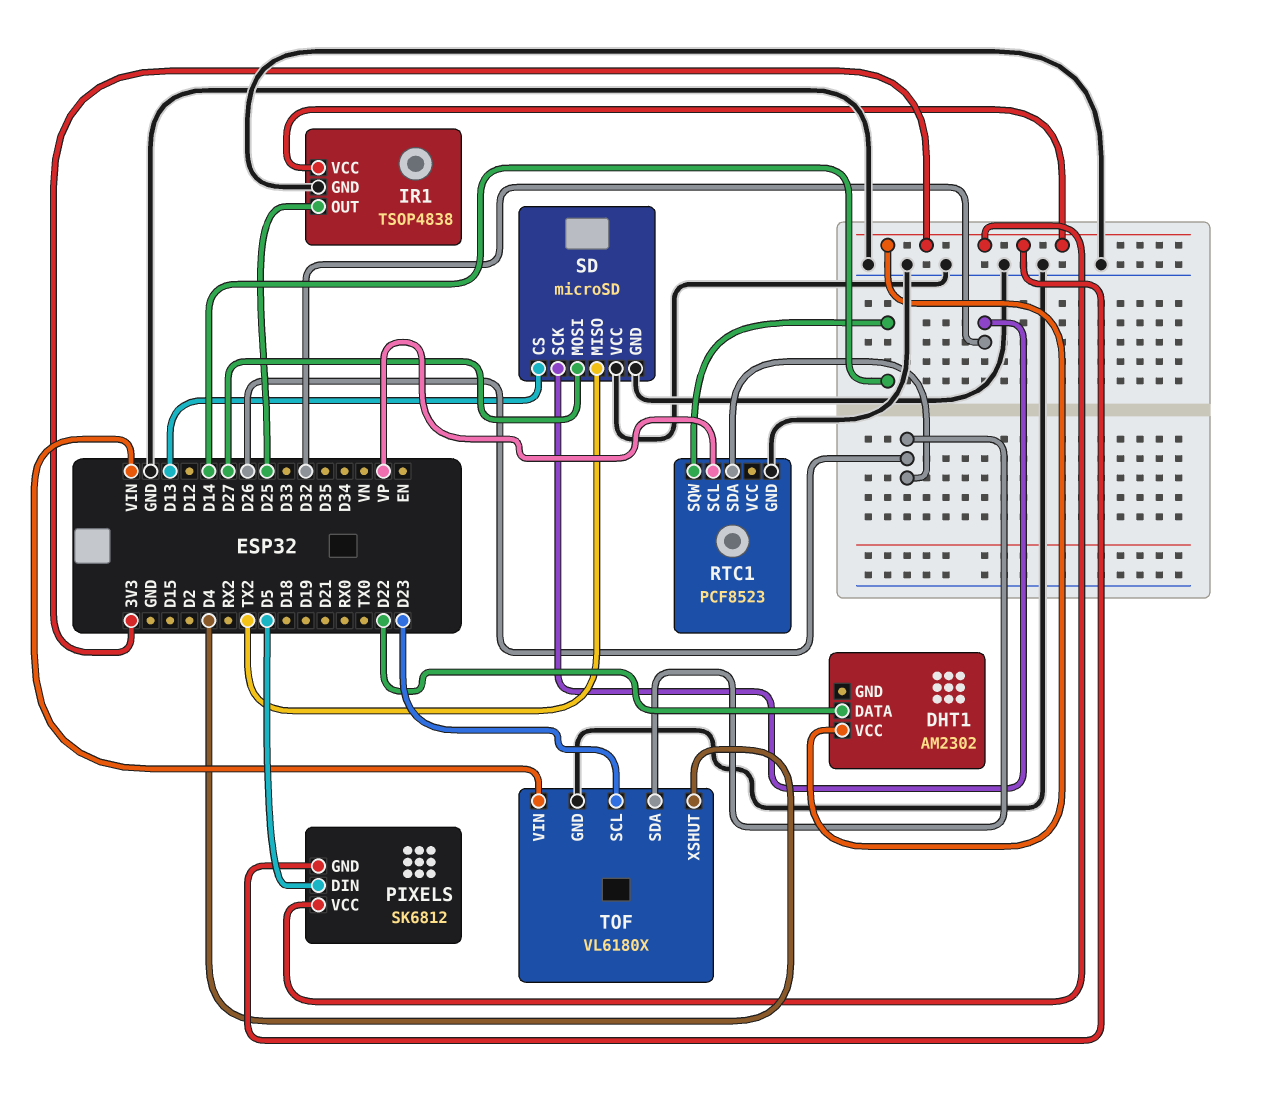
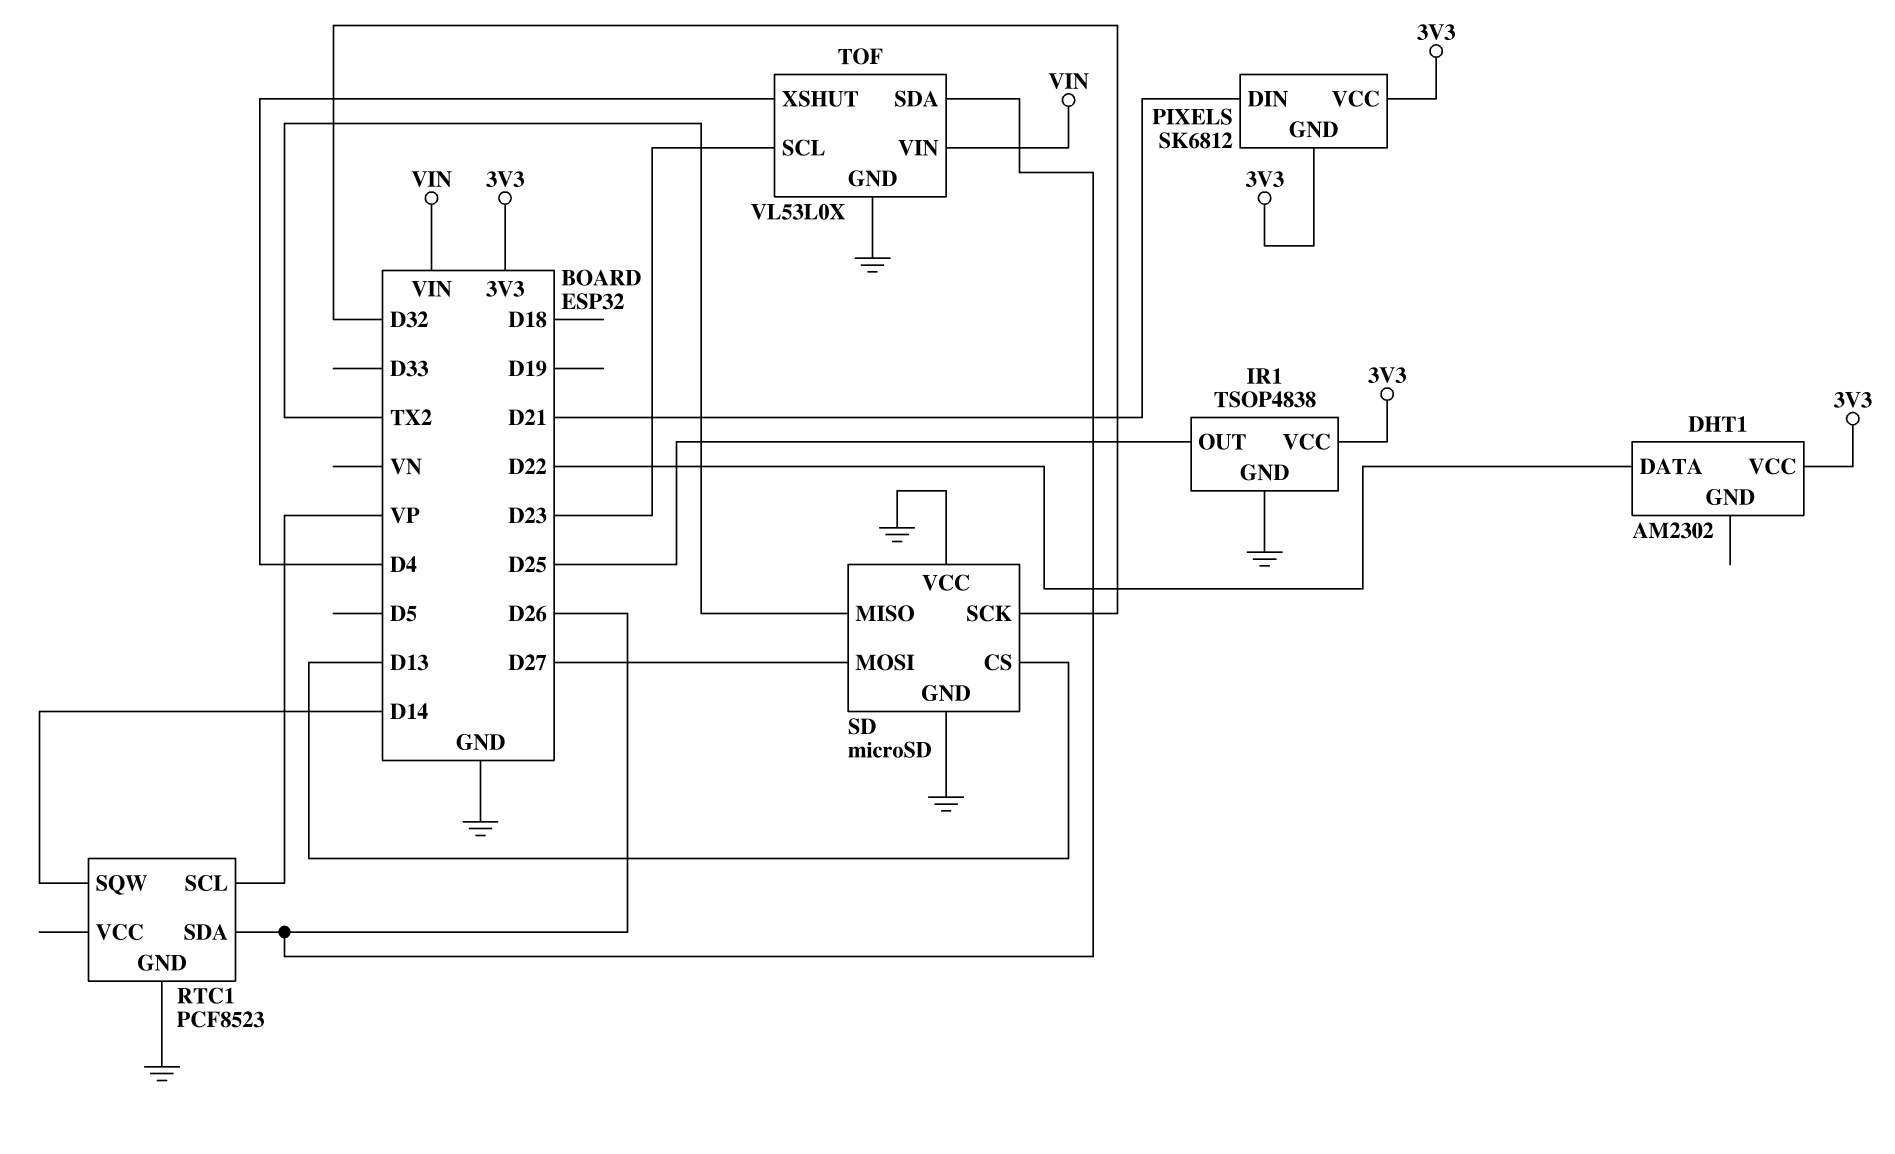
PIXELS pin DIN: D5 -> D21
TOF: VL6180X -> VL53L0X

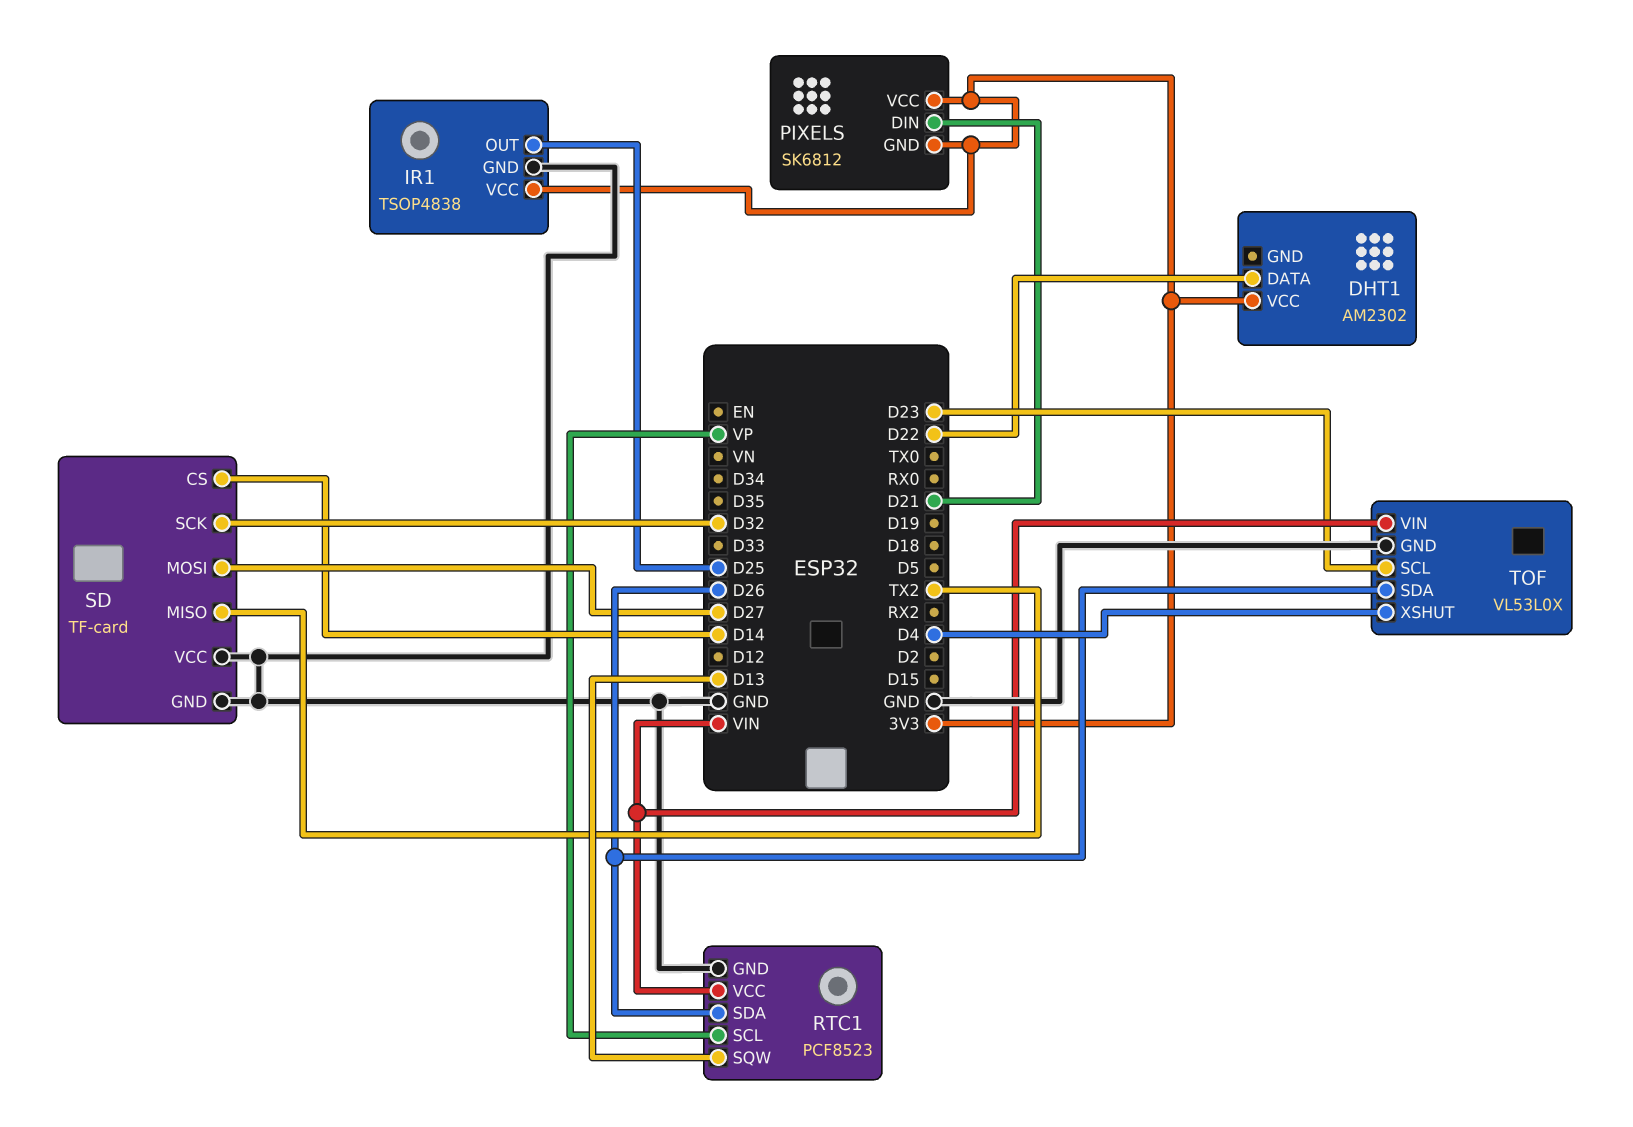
RTC1 pin SQW: D14 -> D13
RTC1 pin VCC: none -> VIN
SD: microSD -> TF-card
SD pin CS: D13 -> D14

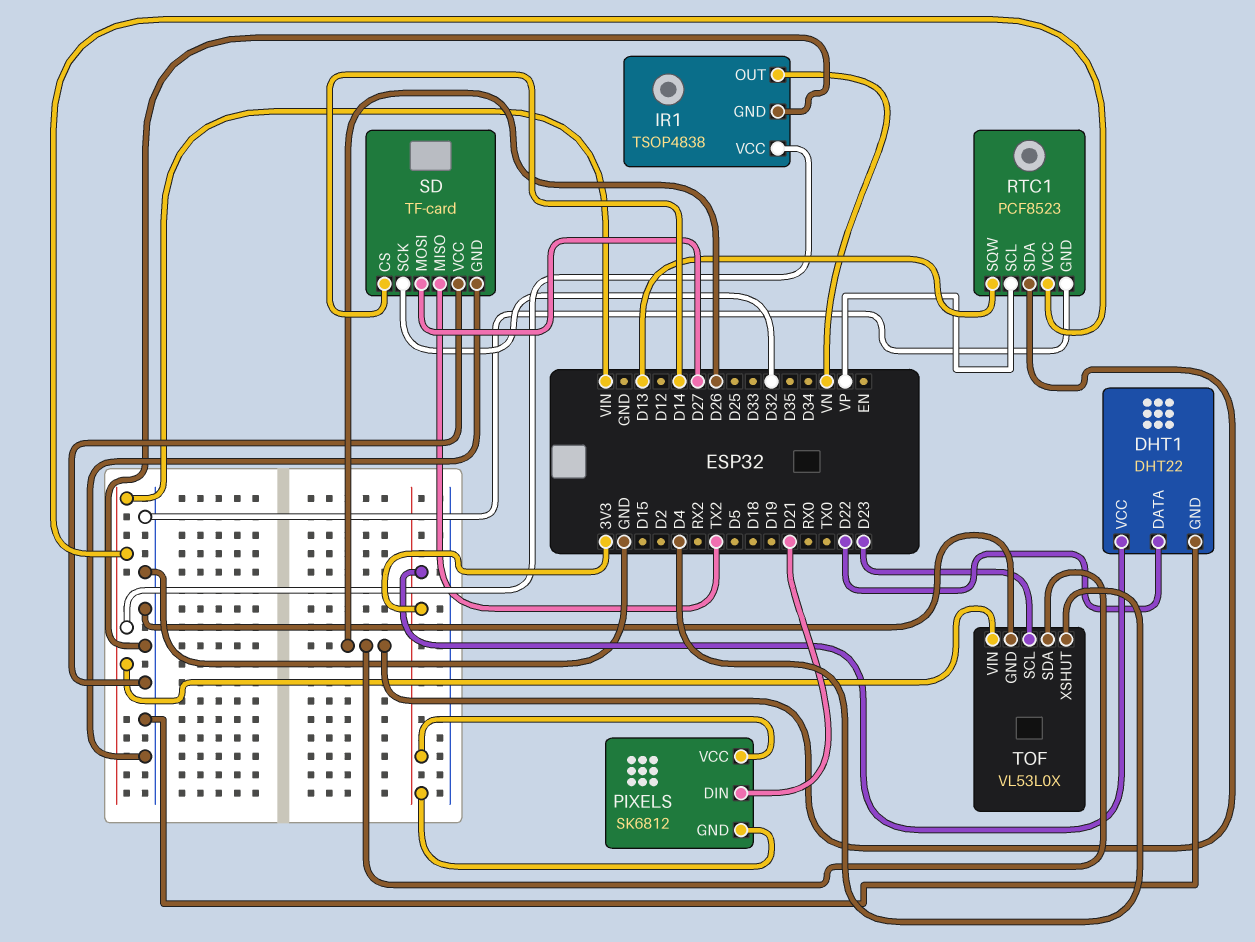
DHT1: AM2302 -> DHT22
DHT1 pin GND: none -> GND
IR1 pin OUT: D25 -> VN
IR1 pin VCC: 3V3 -> VIN

